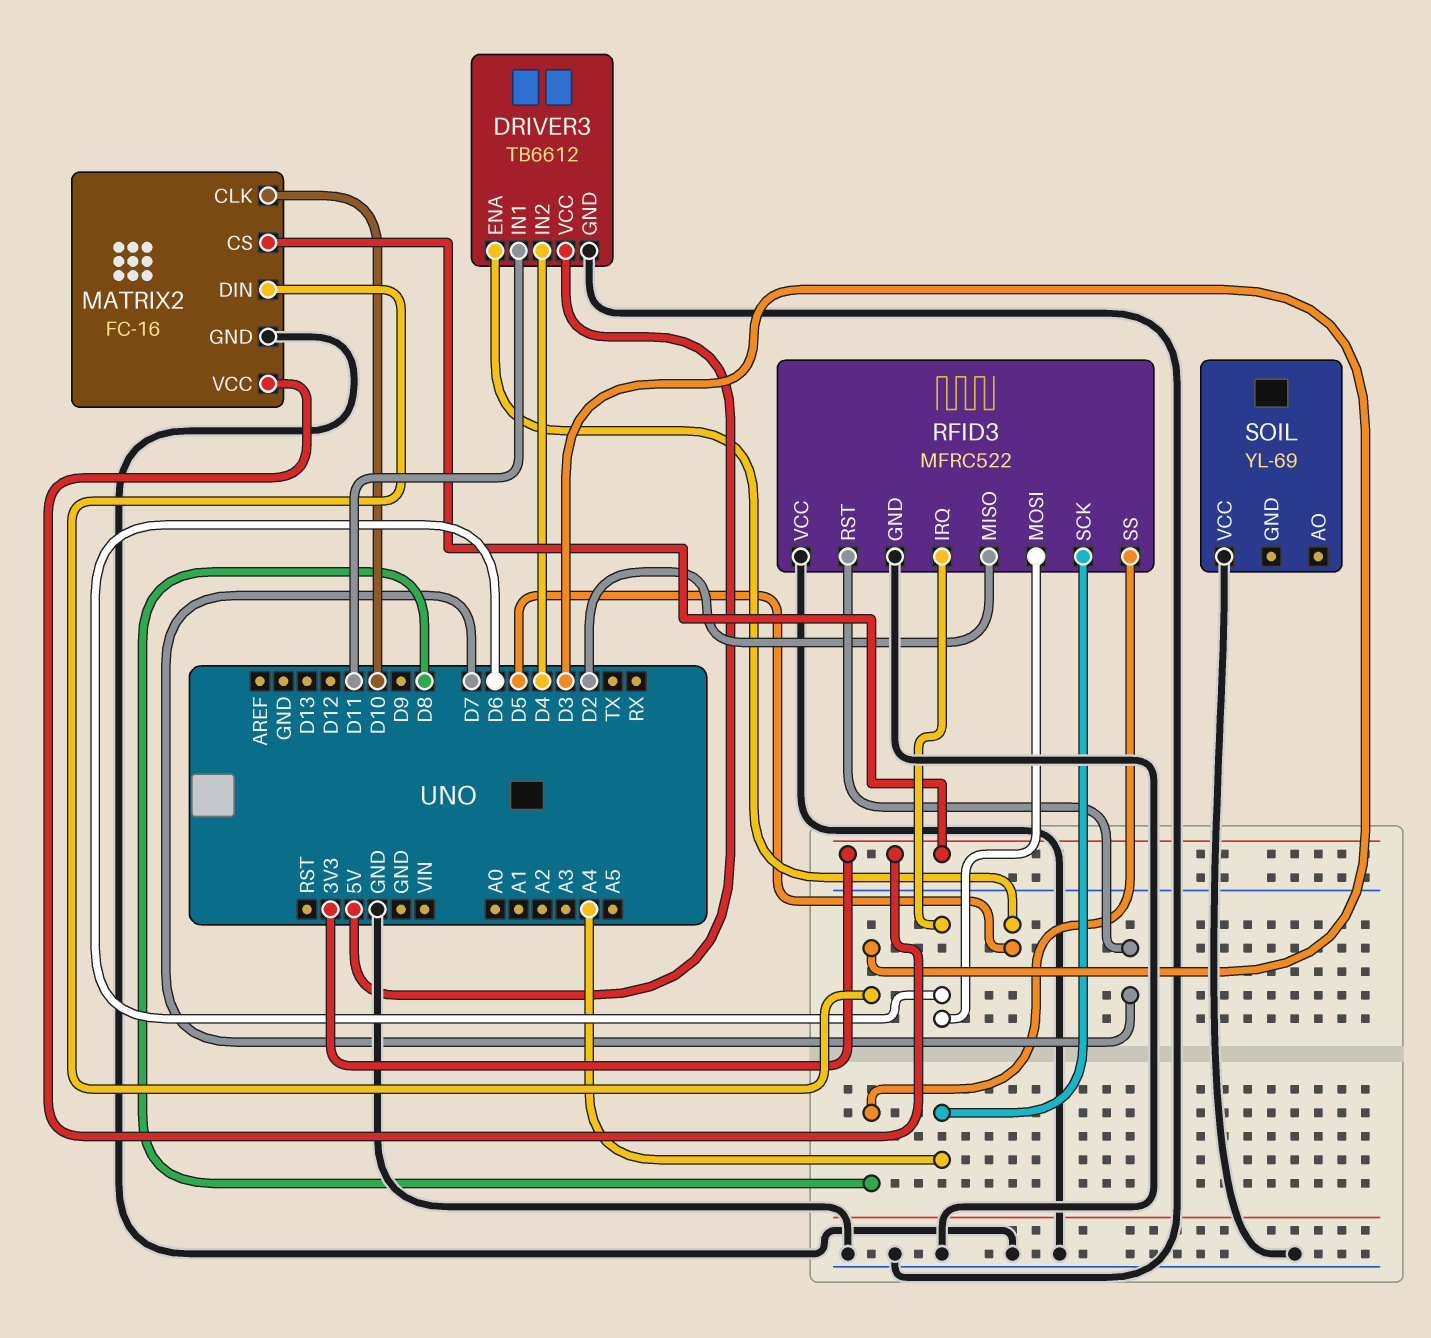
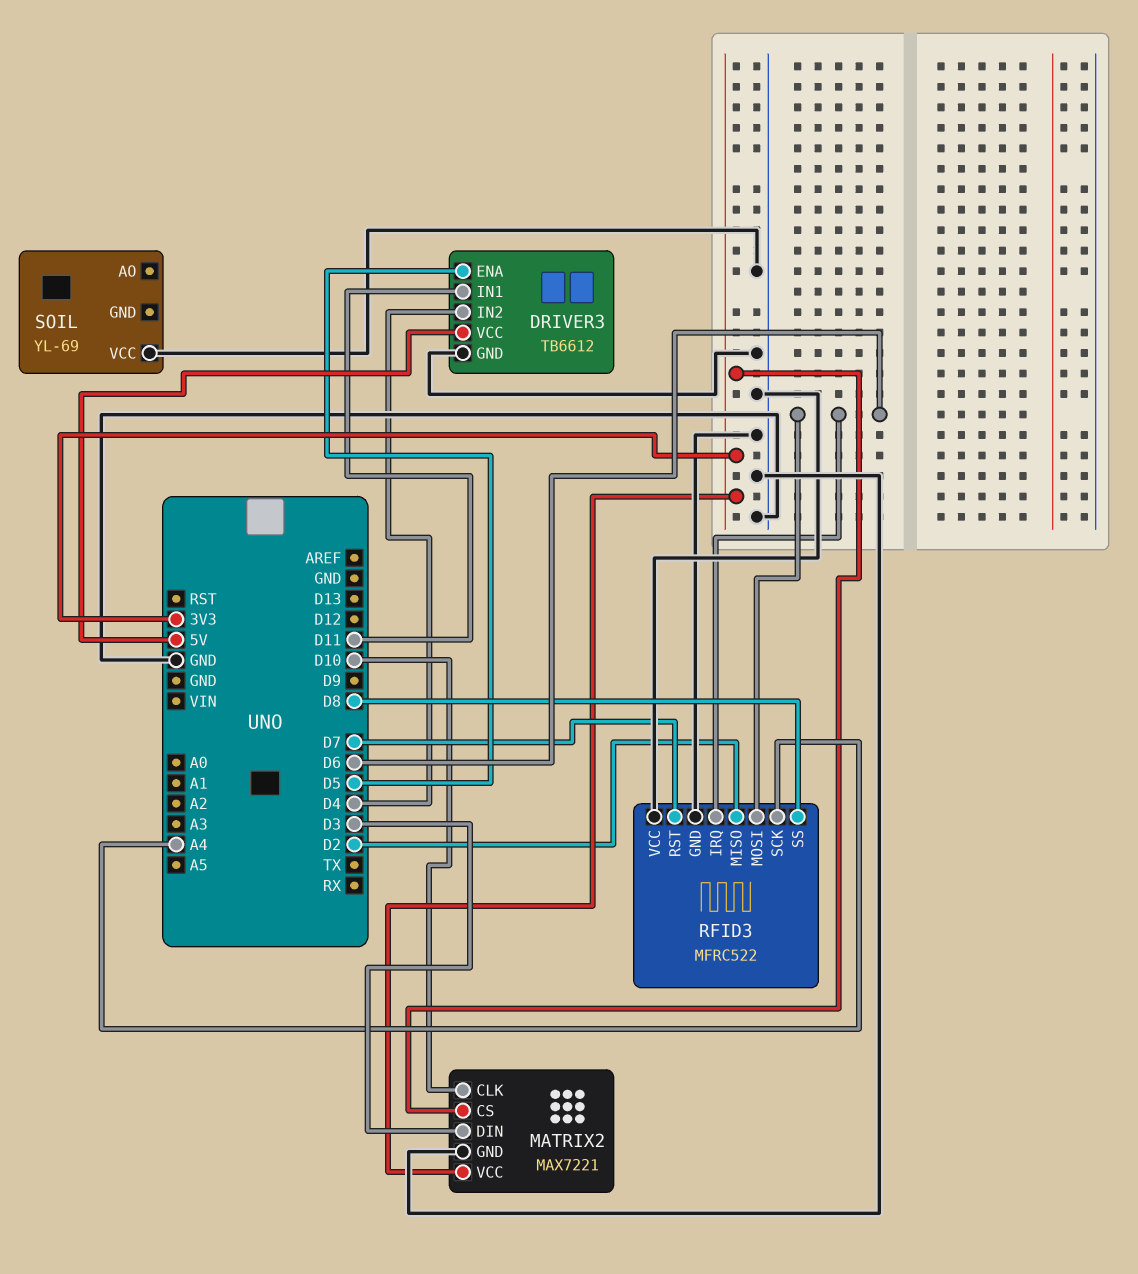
MATRIX2: FC-16 -> MAX7221

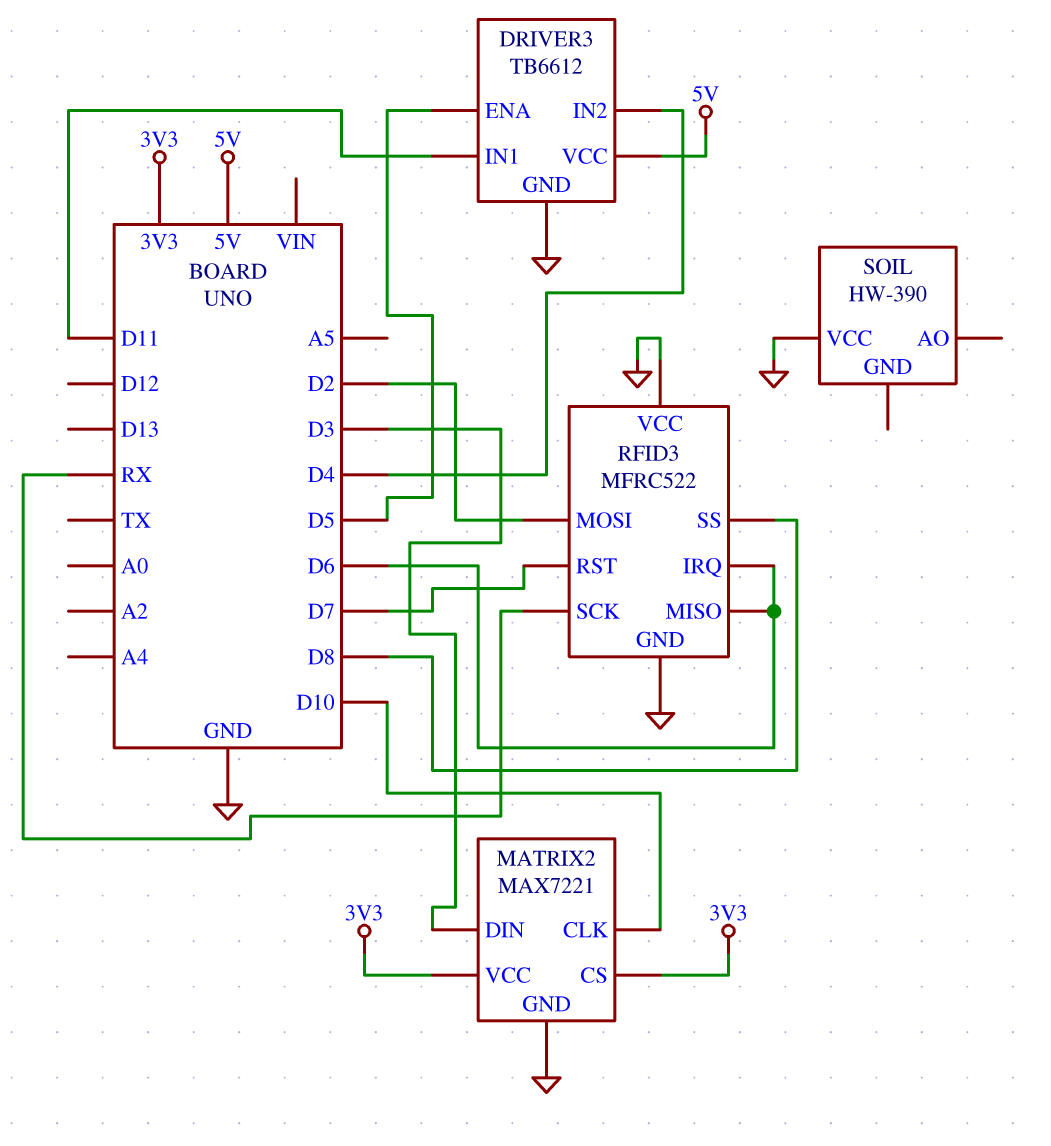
RFID3 pin MISO: D2 -> D6
RFID3 pin MOSI: D6 -> D2
RFID3 pin SCK: A4 -> RX
SOIL: YL-69 -> HW-390

